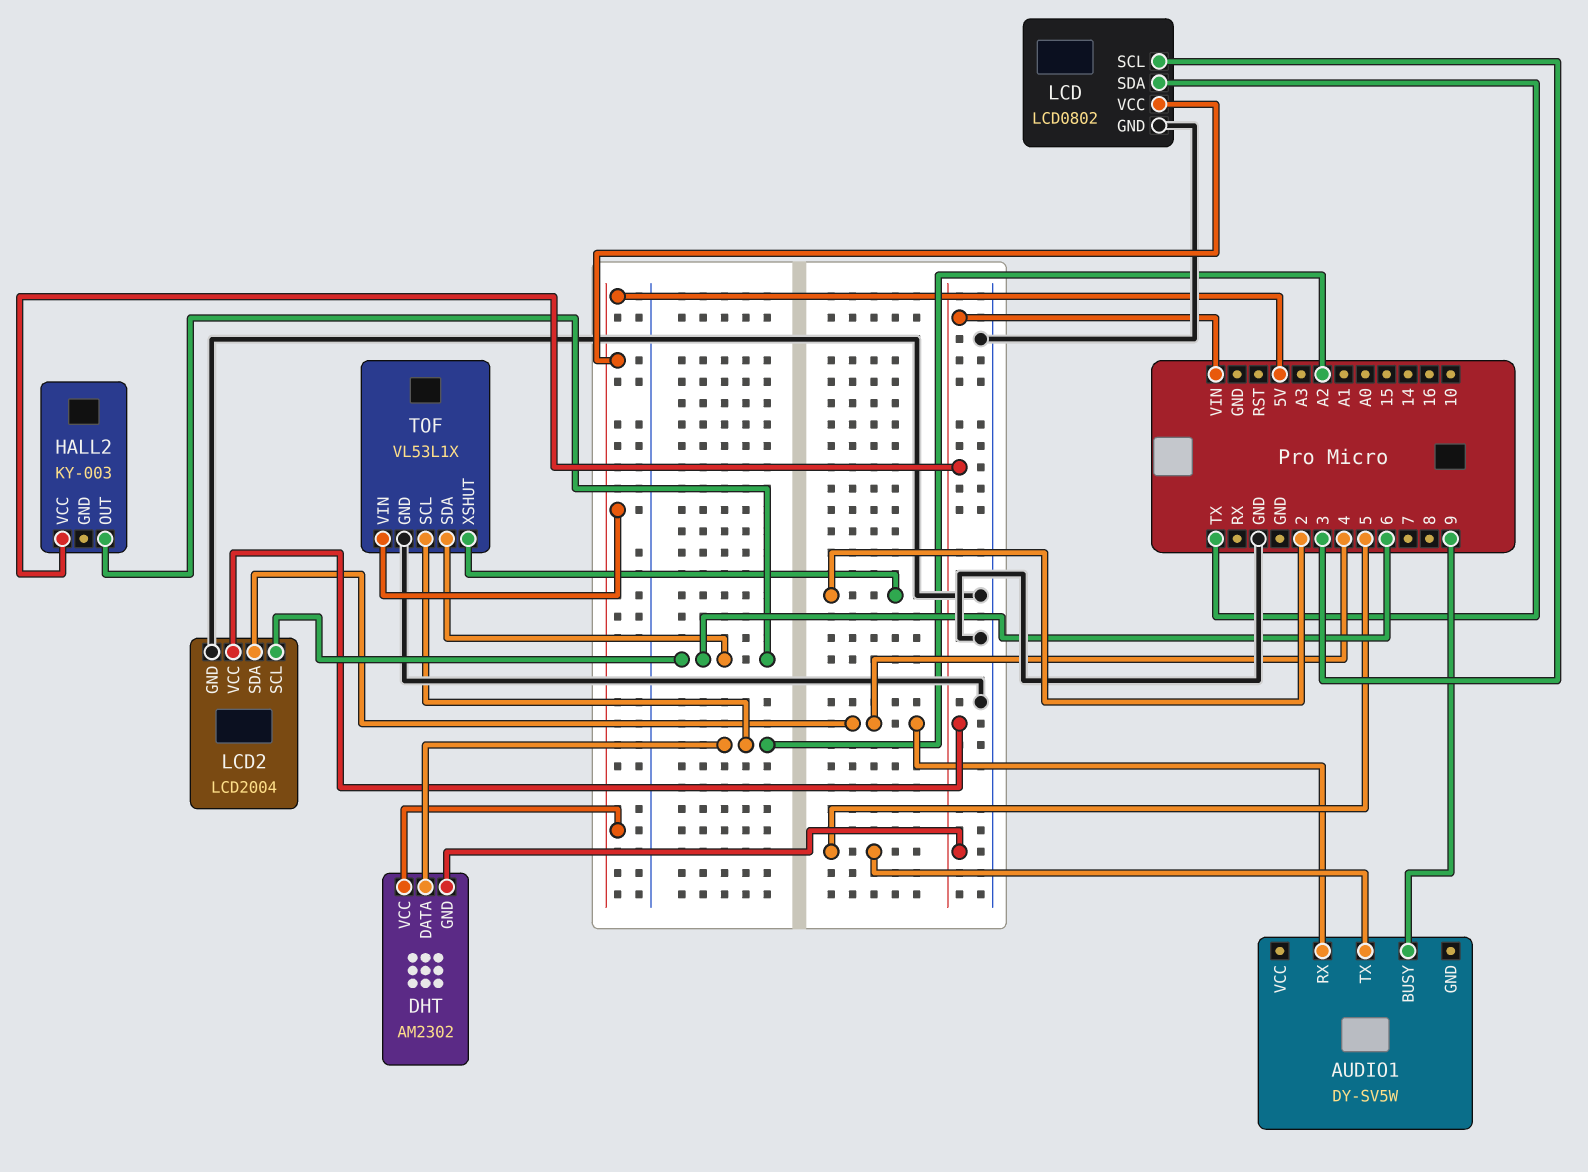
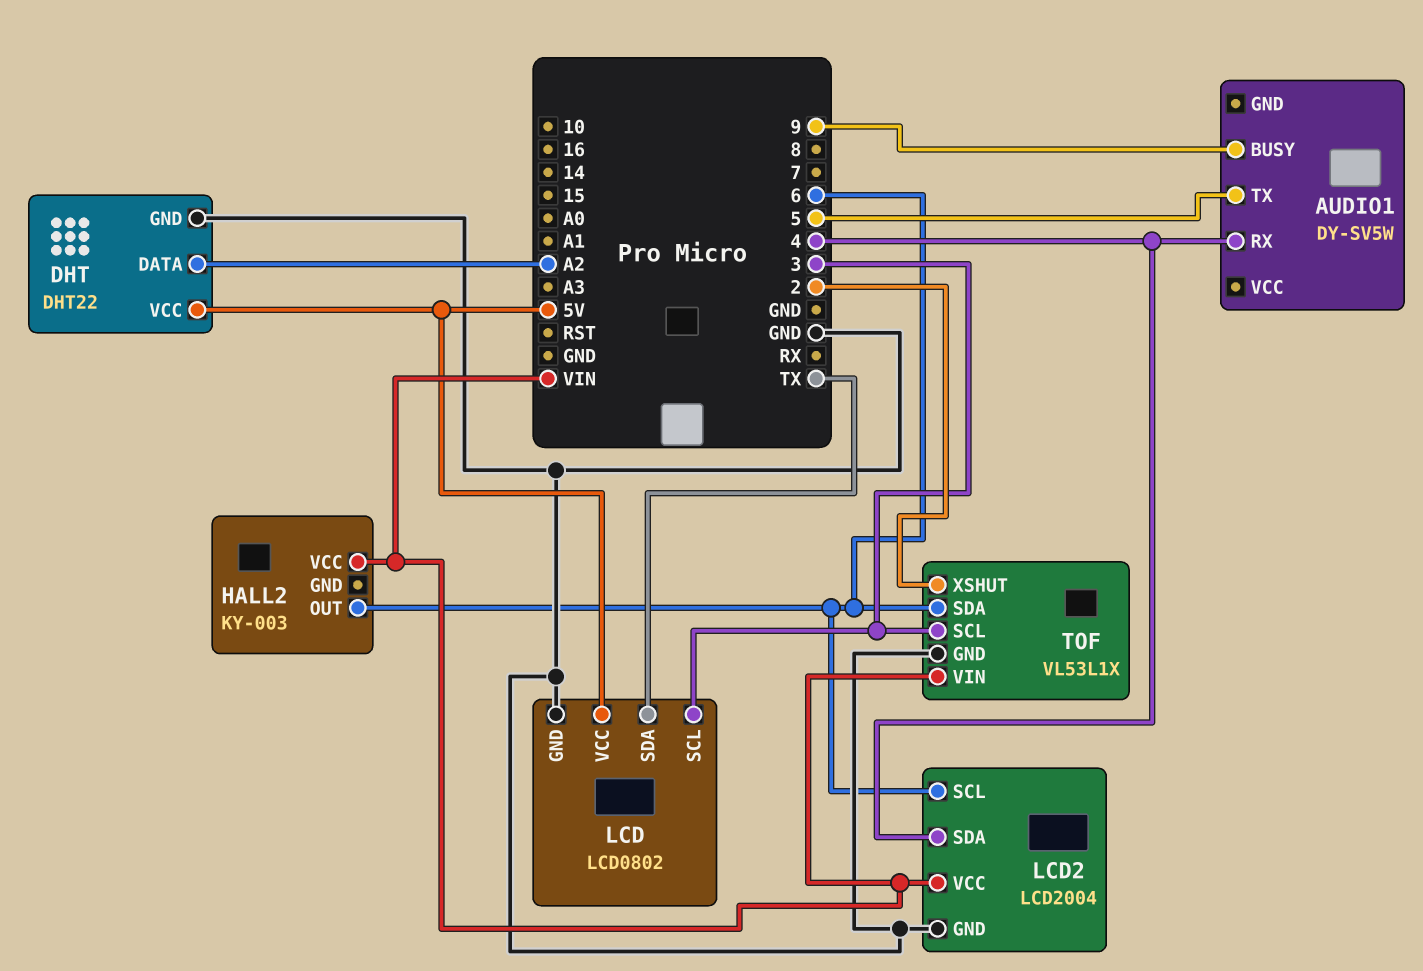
DHT: AM2302 -> DHT22
DHT pin GND: VIN -> GND
TOF pin SCL: A2 -> 3
TOF pin VIN: 5V -> VIN

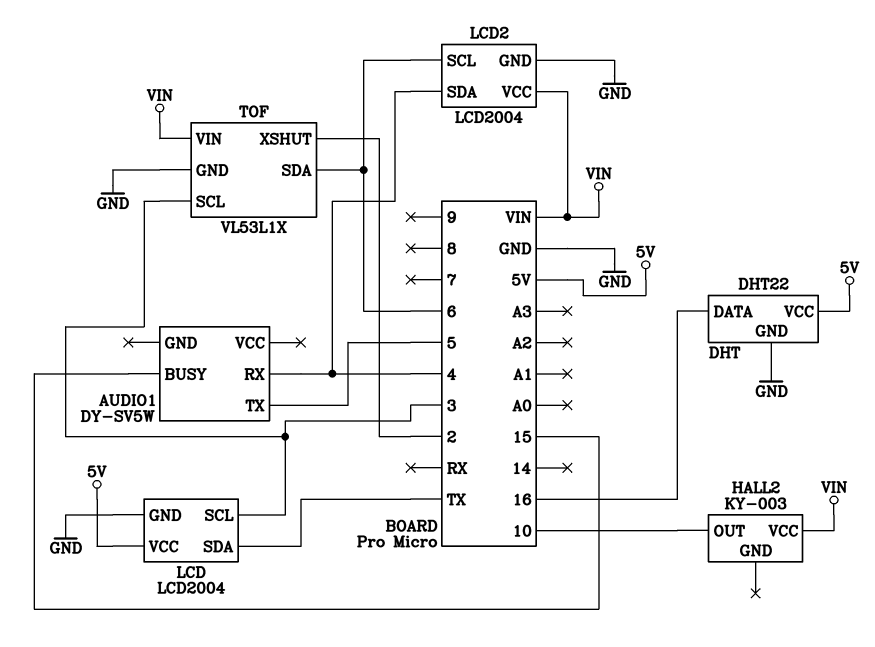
AUDIO1 pin BUSY: 9 -> 15
DHT pin DATA: A2 -> 16
HALL2 pin OUT: 6 -> 10
LCD: LCD0802 -> LCD2004

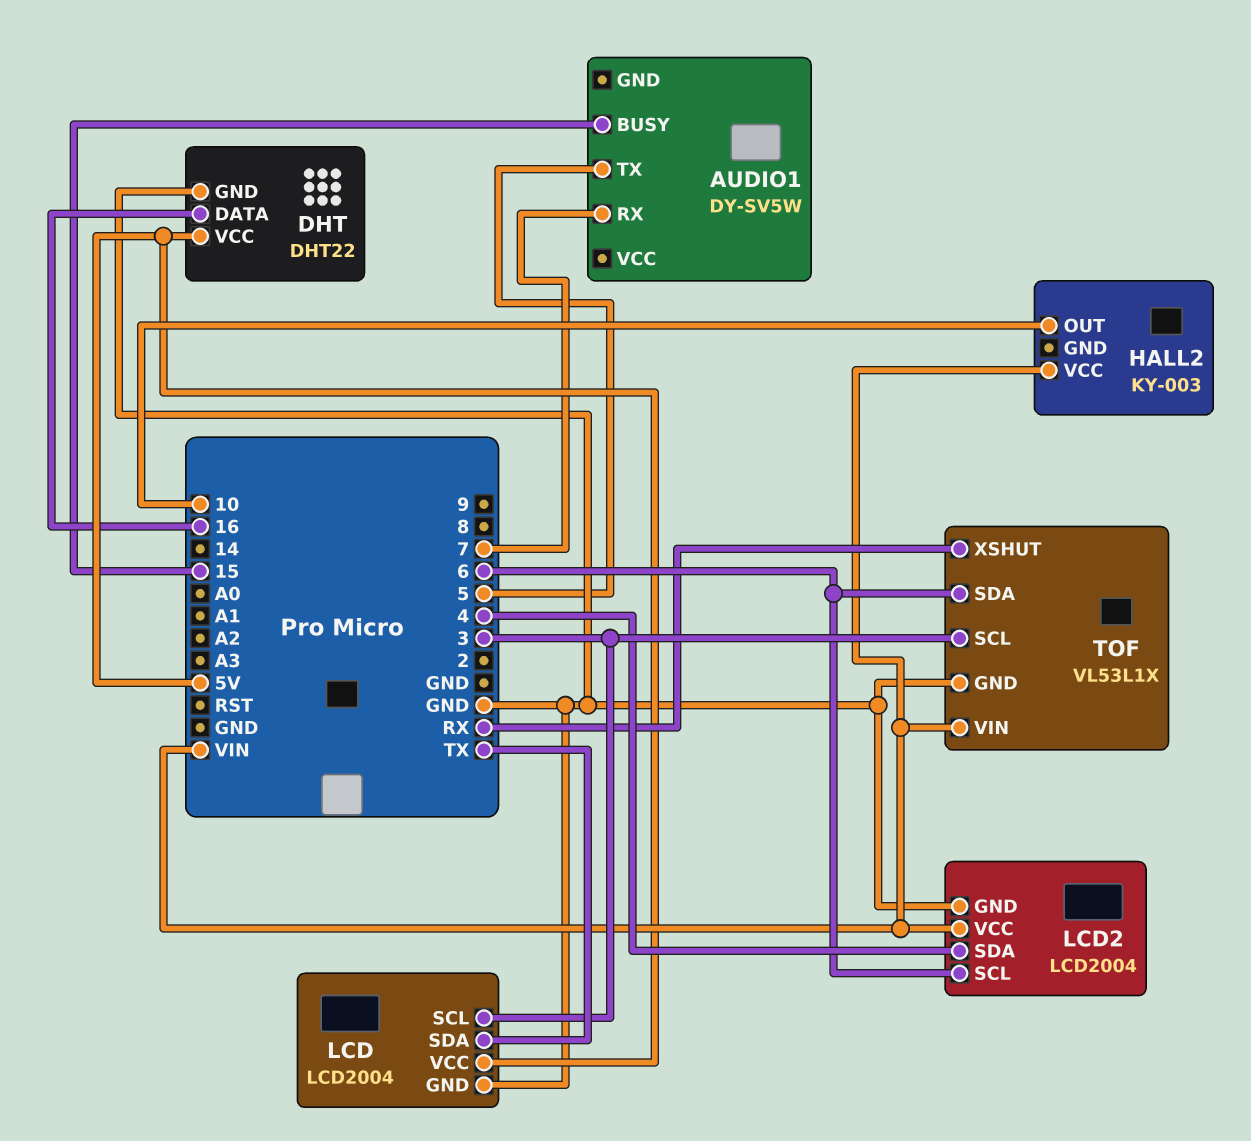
AUDIO1 pin RX: 4 -> 7
TOF pin XSHUT: 2 -> RX

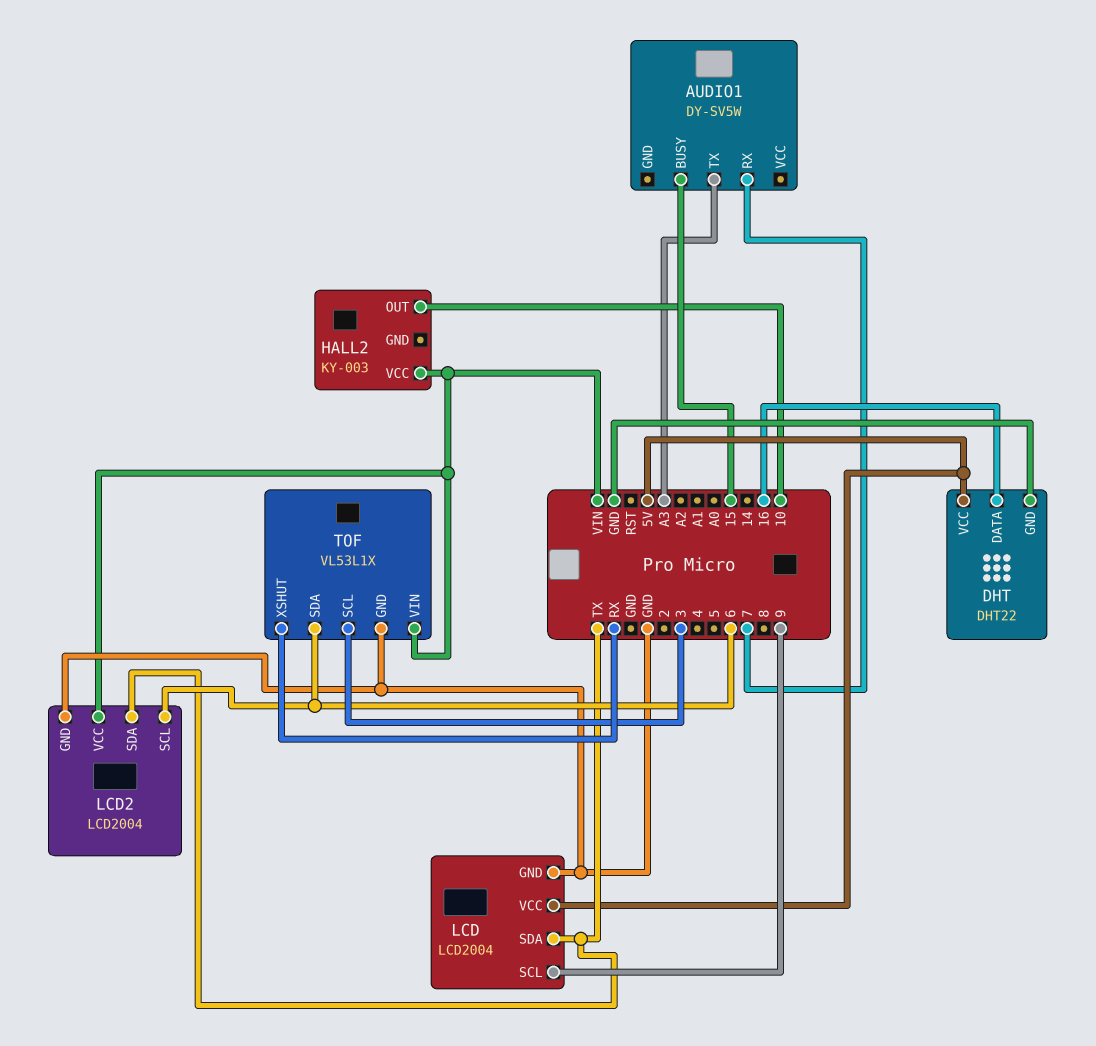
AUDIO1 pin TX: 5 -> A3
LCD pin SCL: 3 -> 9
LCD2 pin SDA: 4 -> TX

